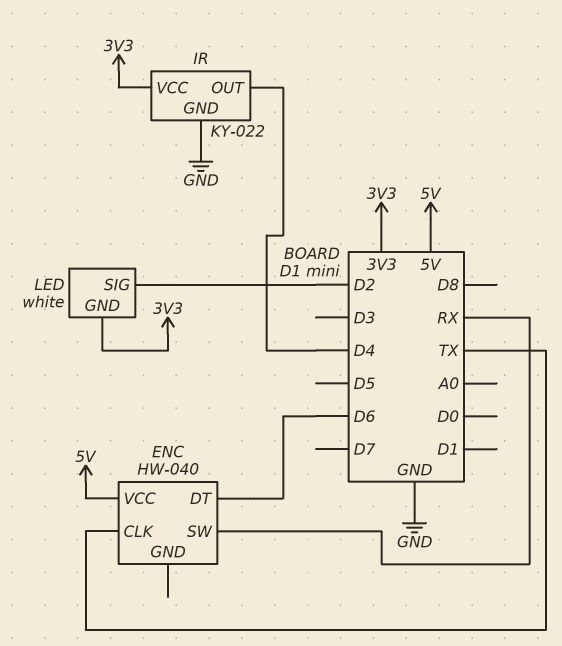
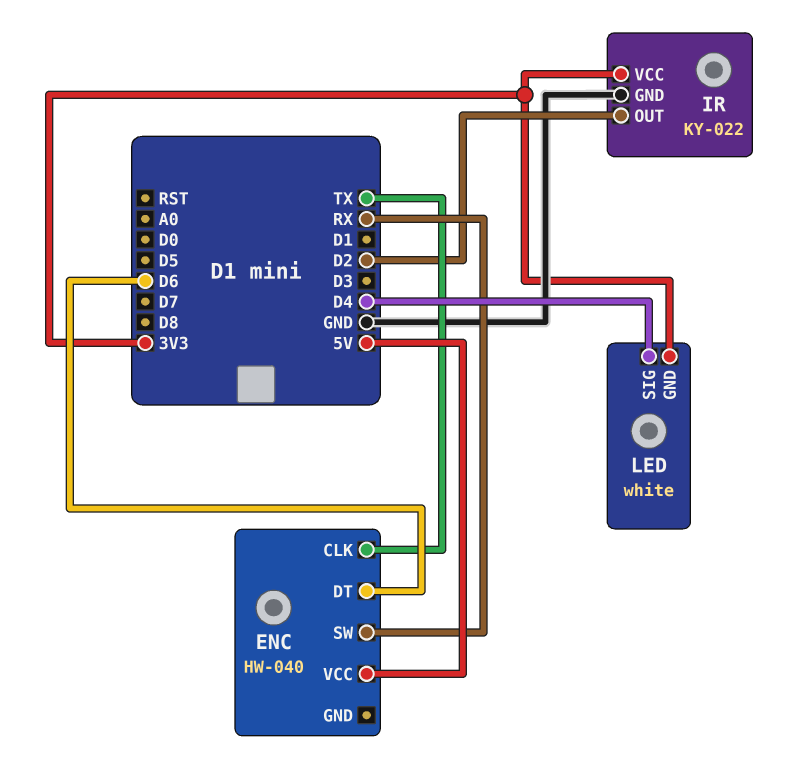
IR pin OUT: D4 -> D2
LED pin SIG: D2 -> D4

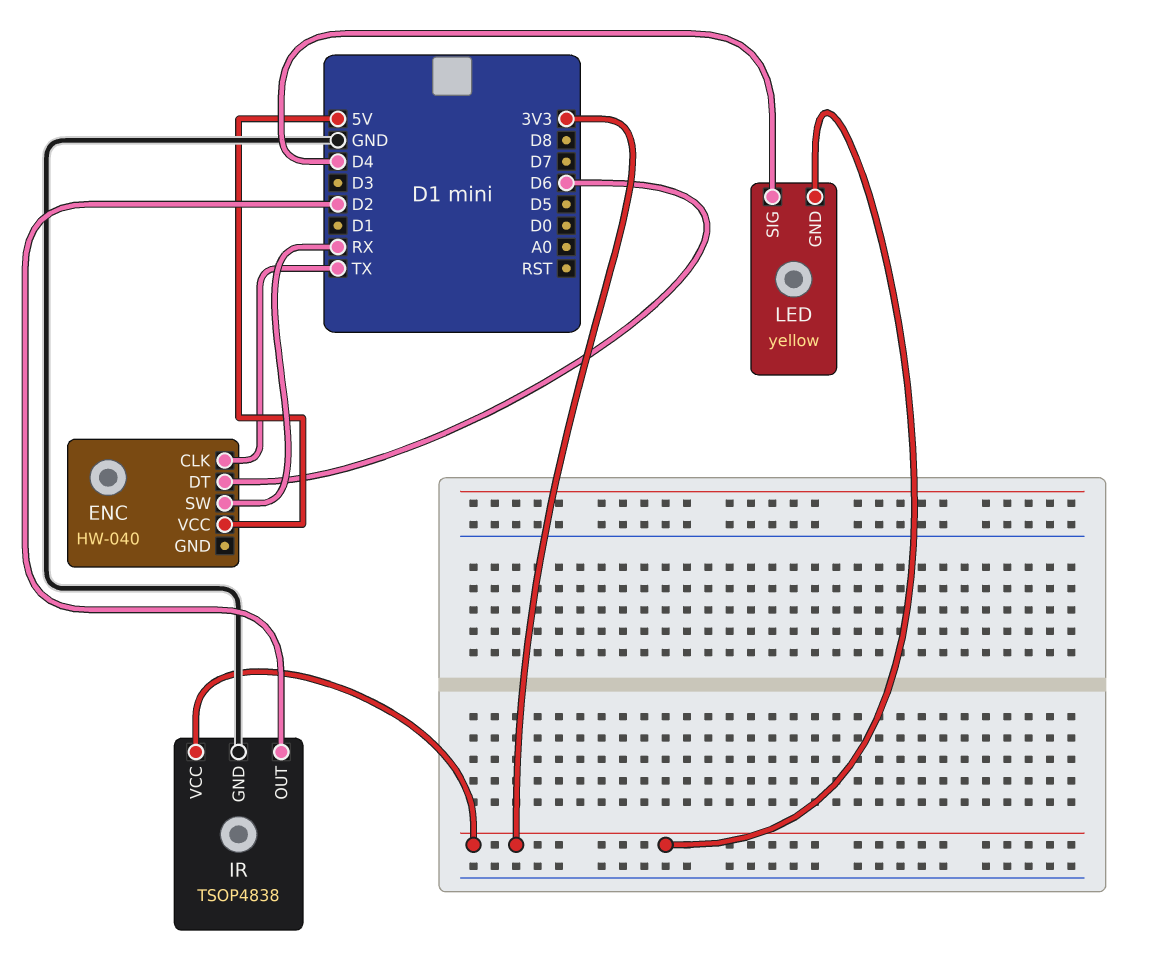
IR: KY-022 -> TSOP4838
LED: white -> yellow

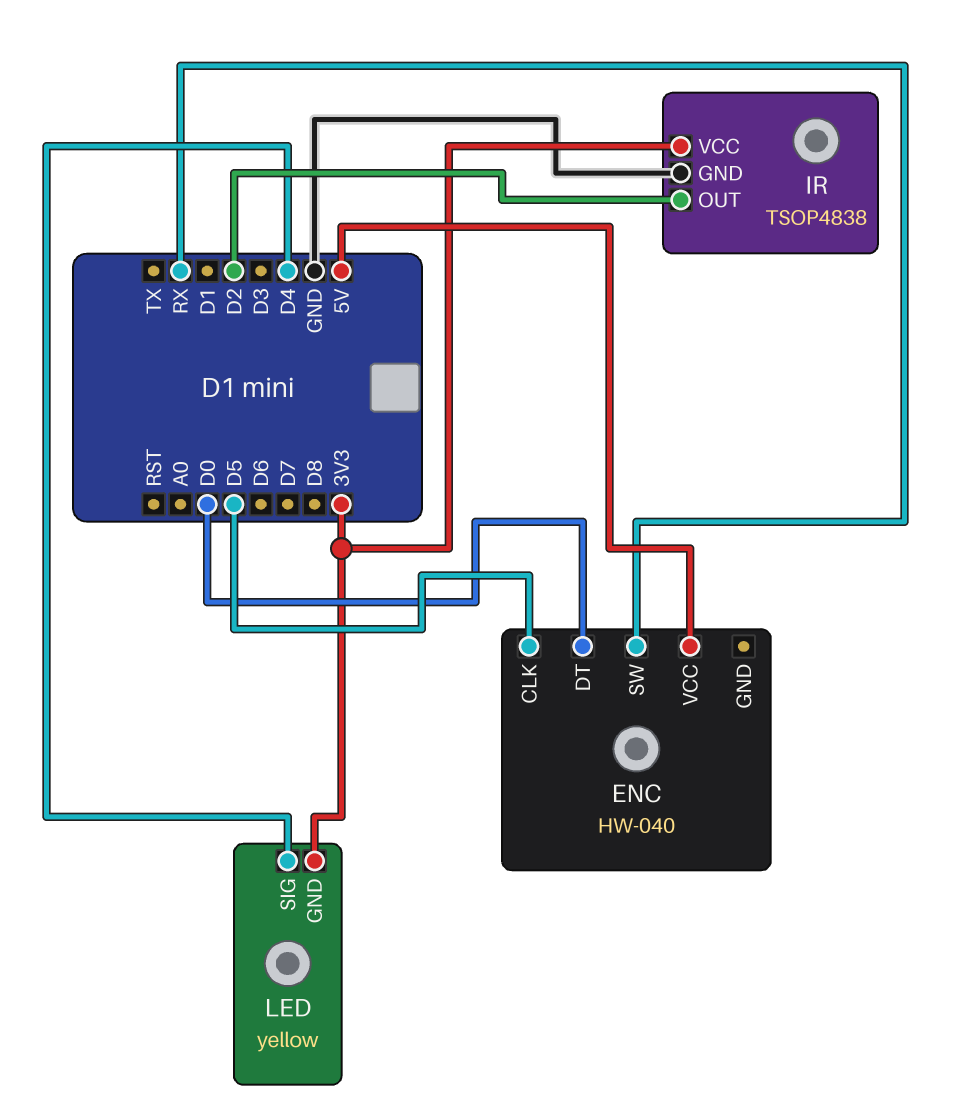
ENC pin CLK: TX -> D5
ENC pin DT: D6 -> D0

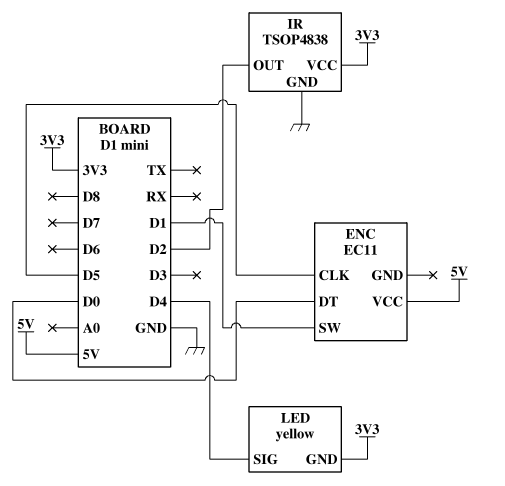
ENC: HW-040 -> EC11
ENC pin SW: RX -> D1

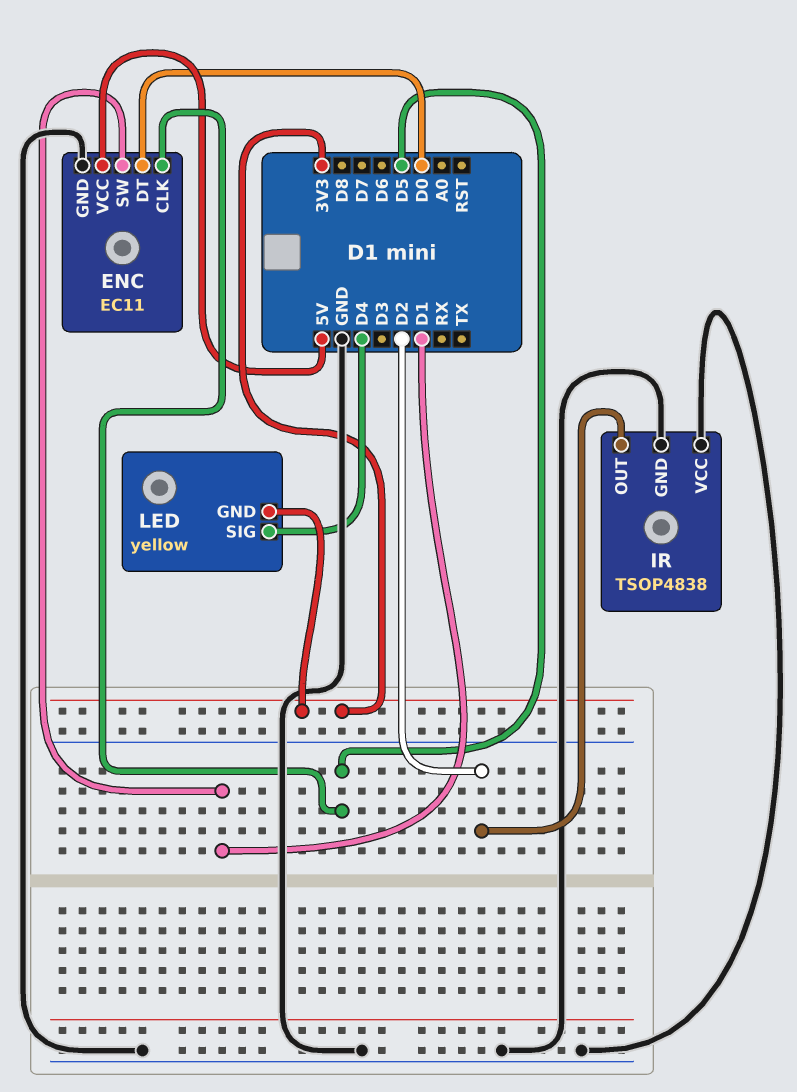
ENC pin GND: none -> GND
IR pin VCC: 3V3 -> GND

